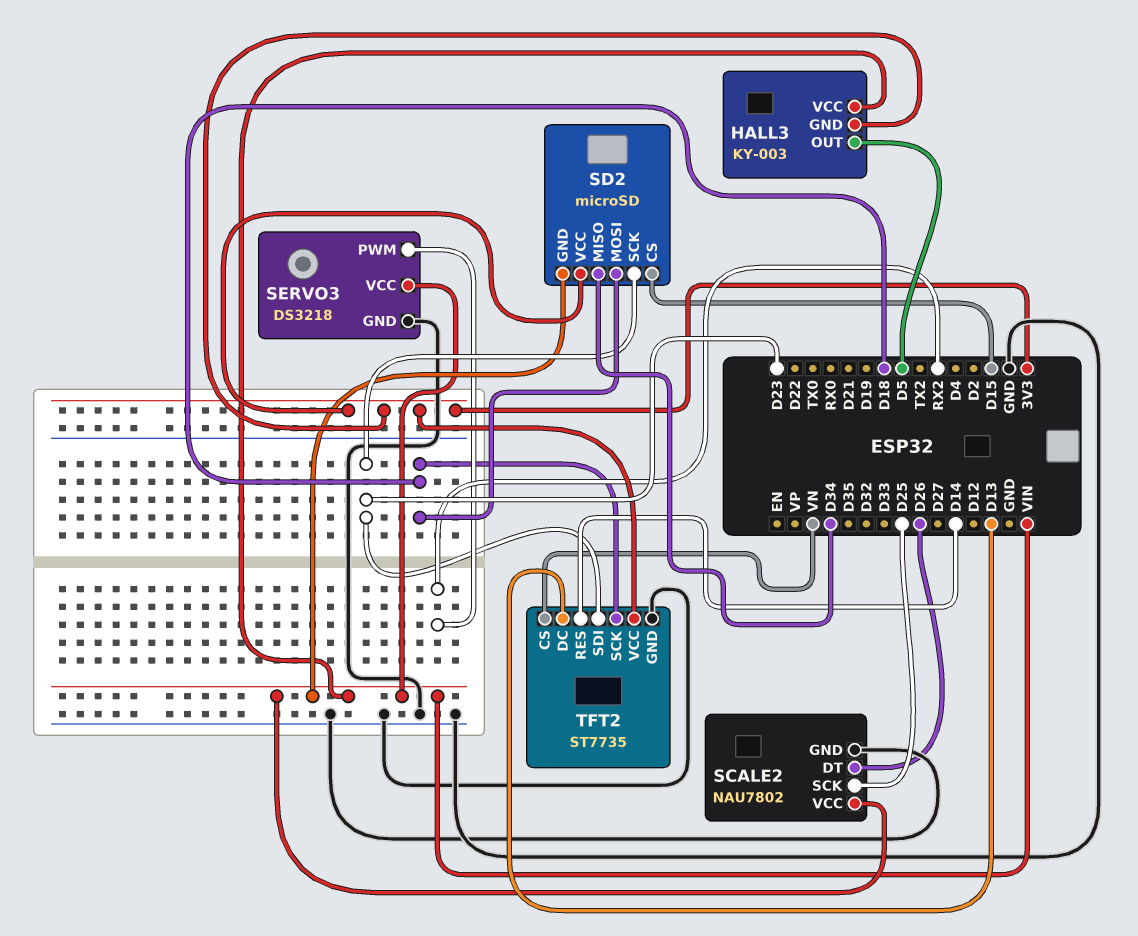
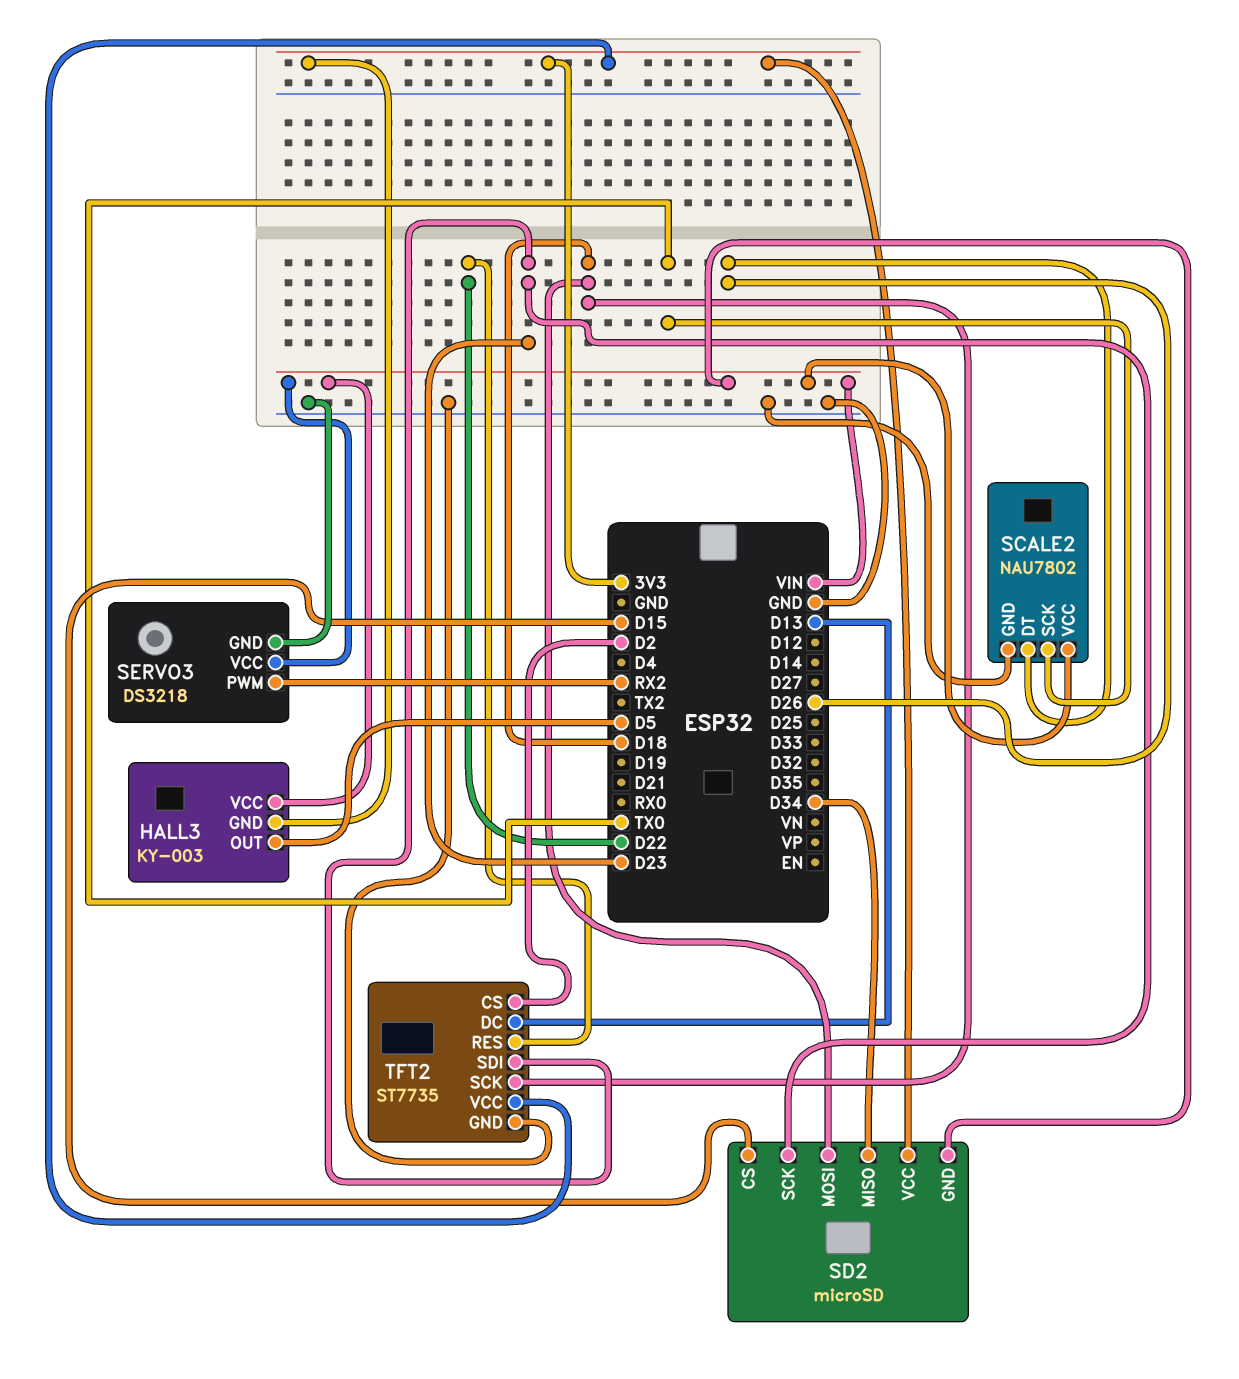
SCALE2 pin SCK: D25 -> TX0
TFT2 pin CS: VN -> D2
TFT2 pin RES: D14 -> D22

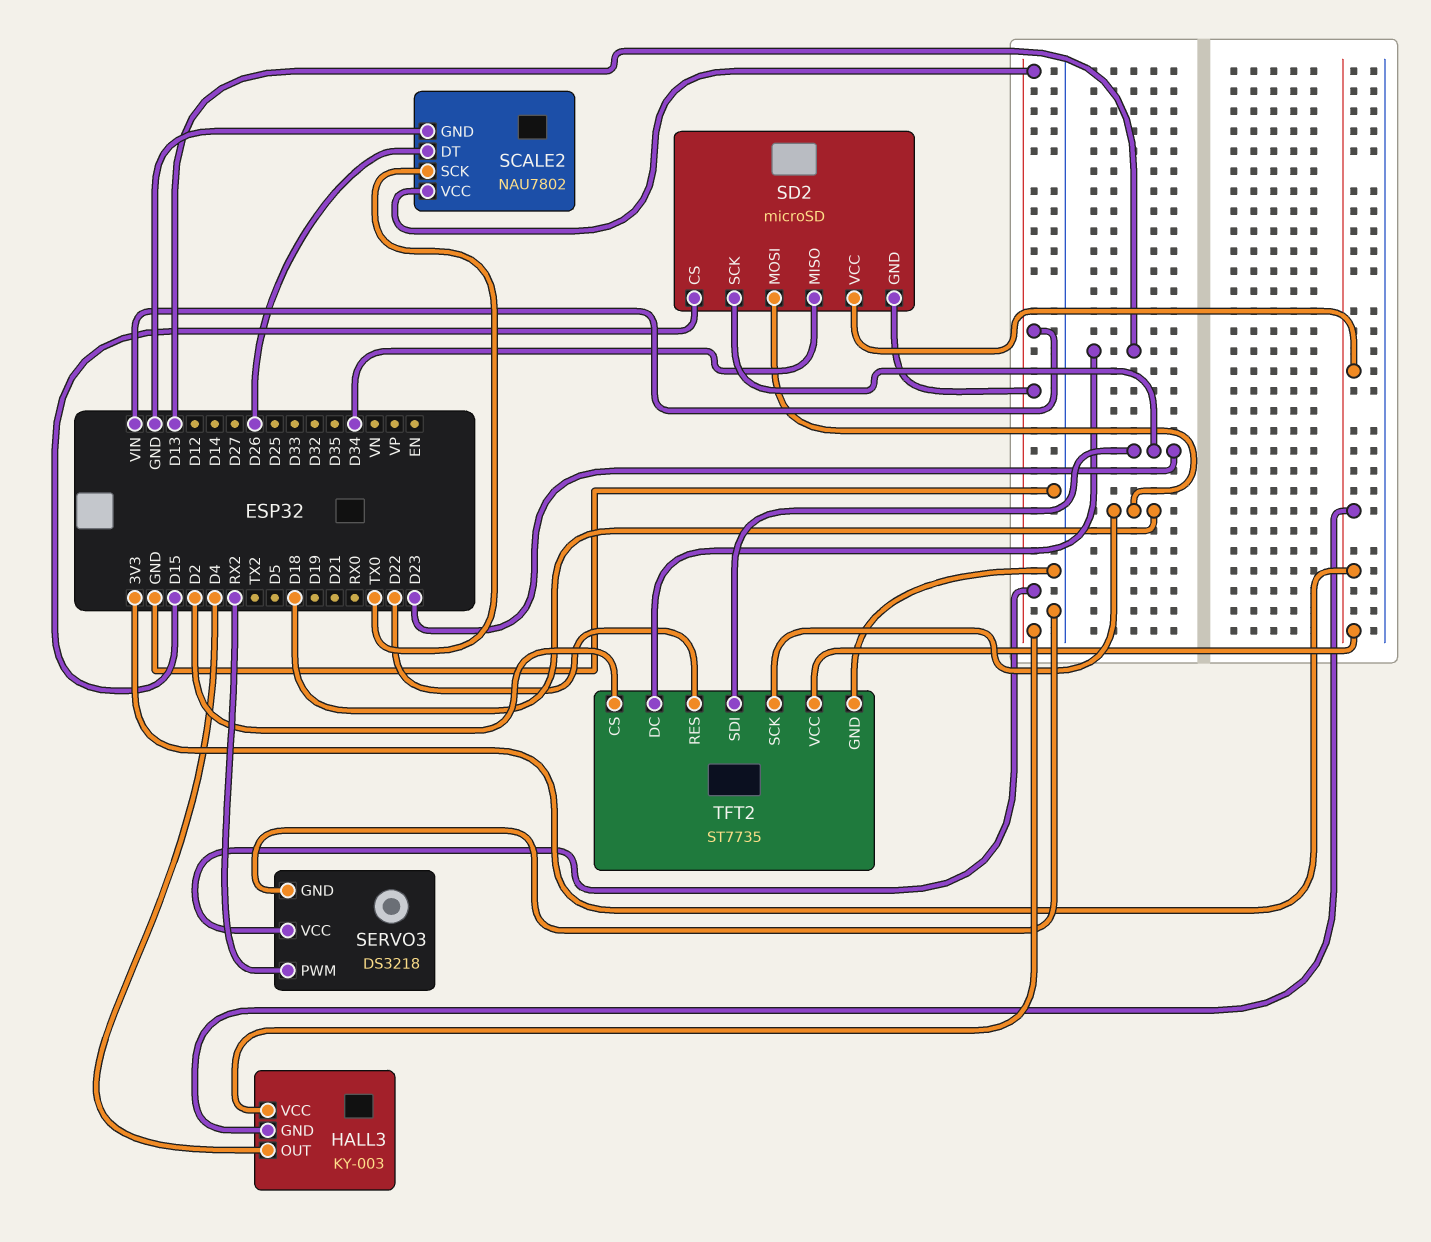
HALL3 pin OUT: D5 -> D4

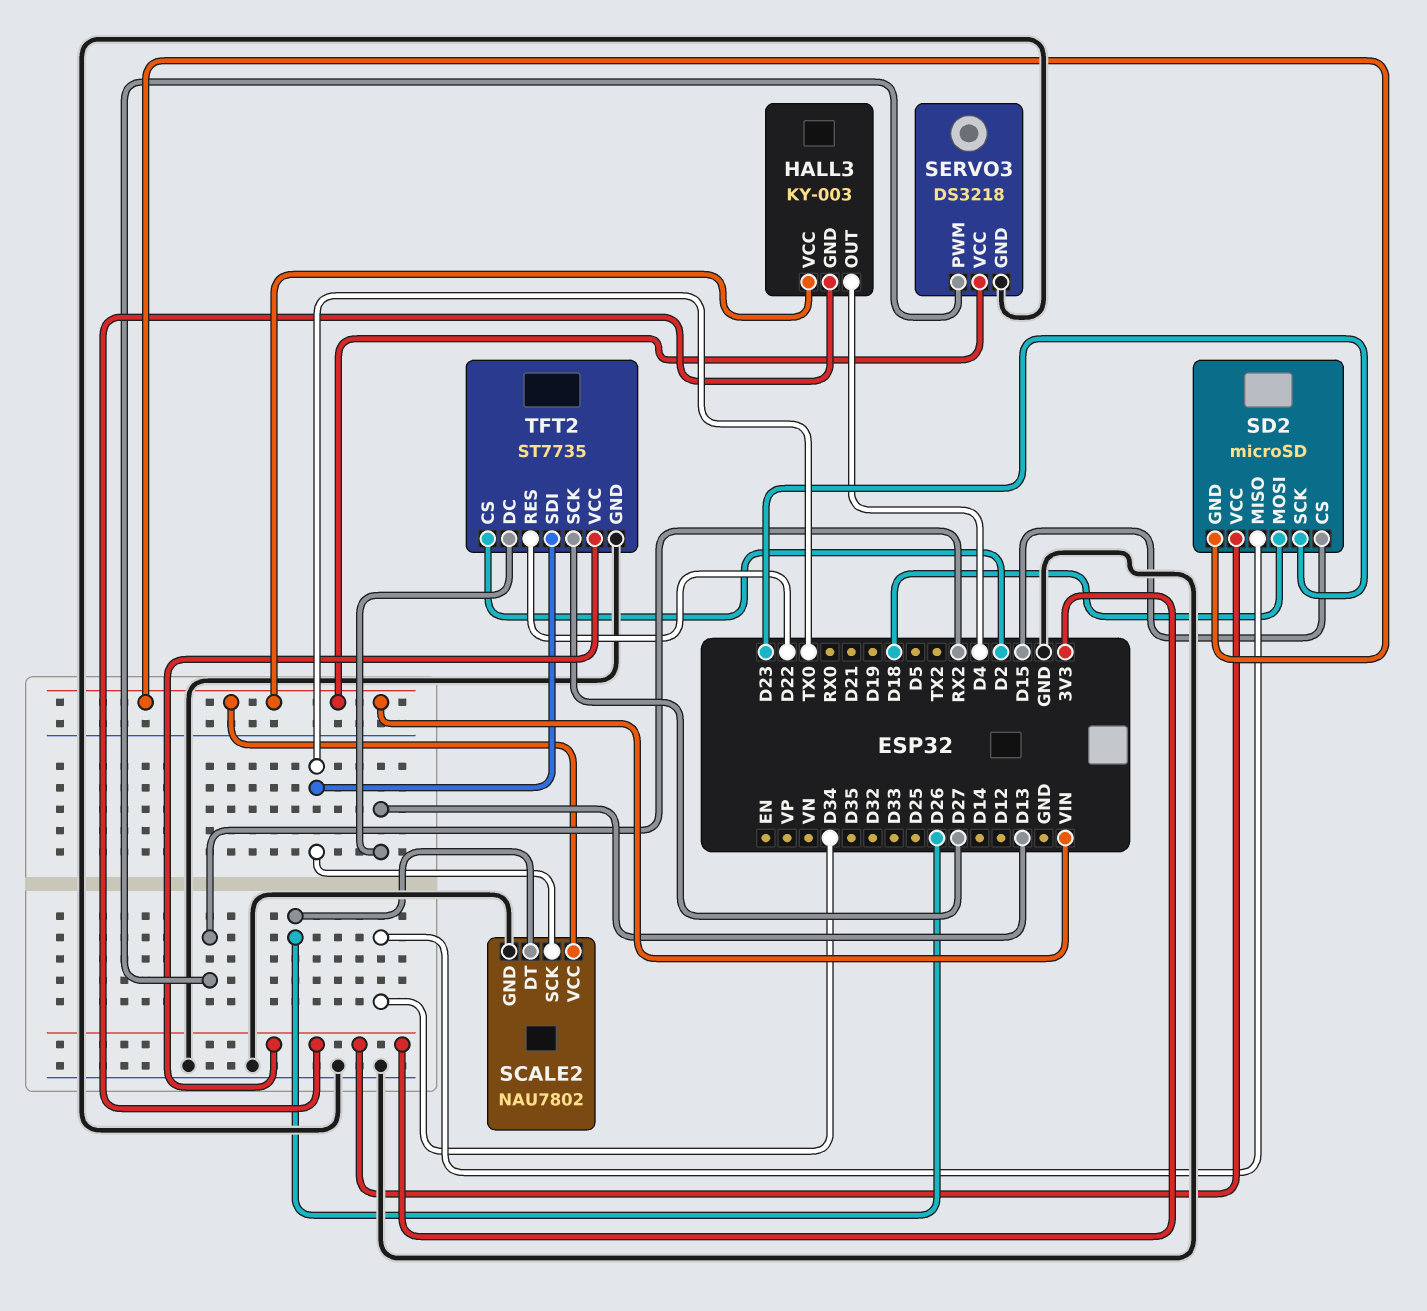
TFT2 pin SCK: D18 -> D27
TFT2 pin SDI: D23 -> TX0

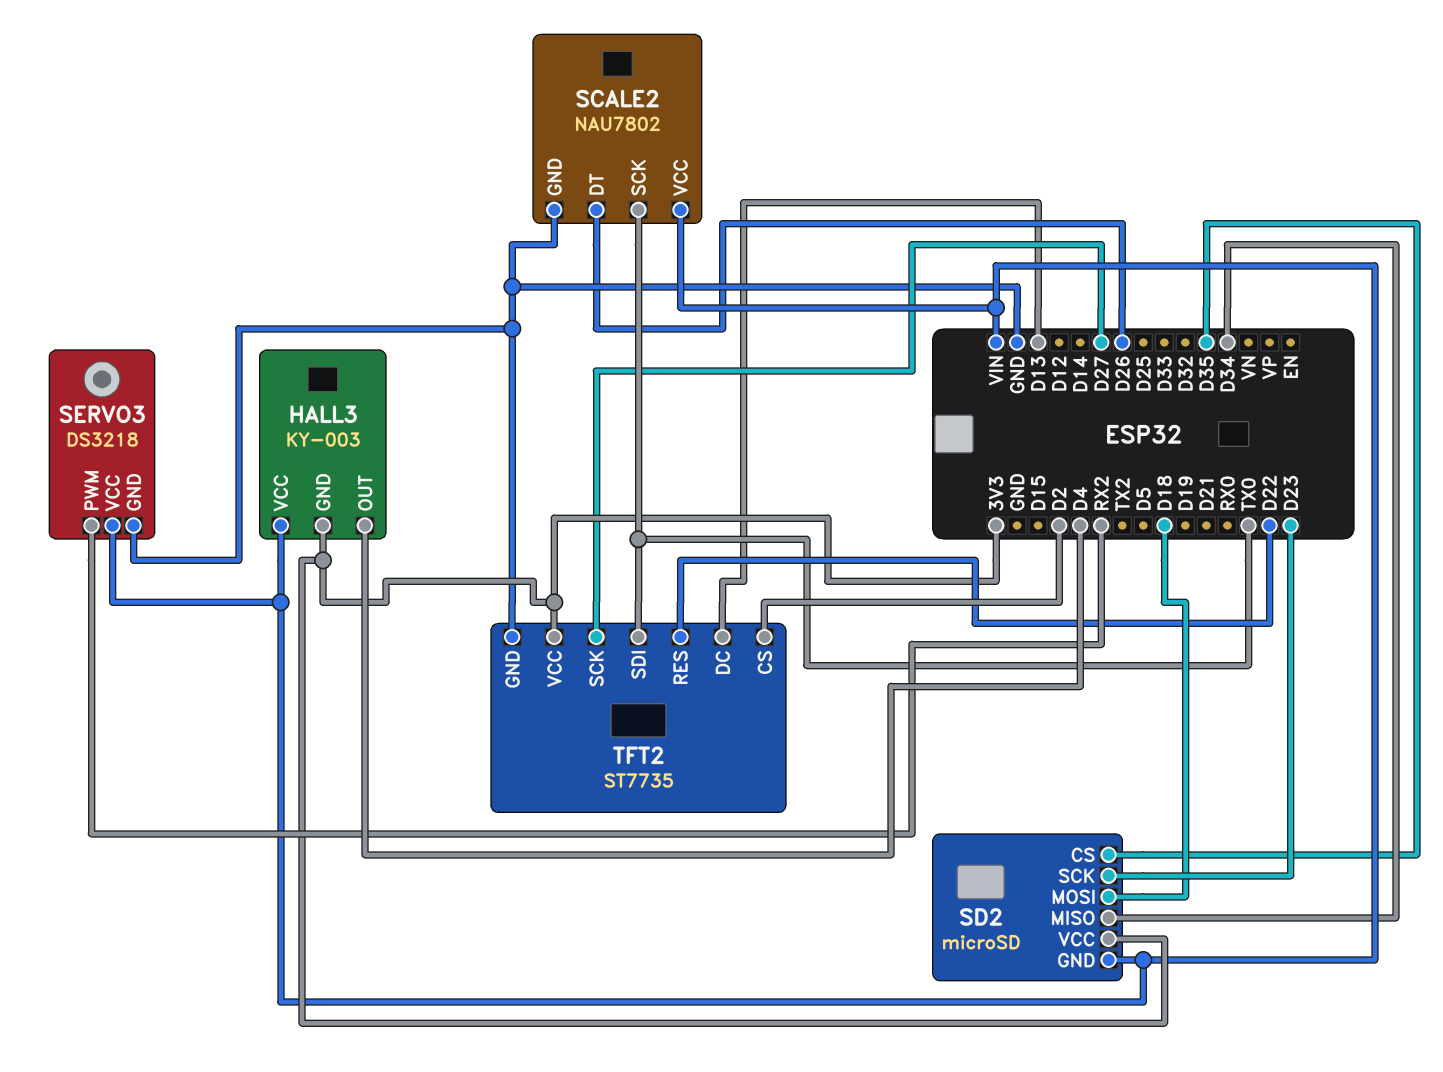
SD2 pin CS: D15 -> D35

